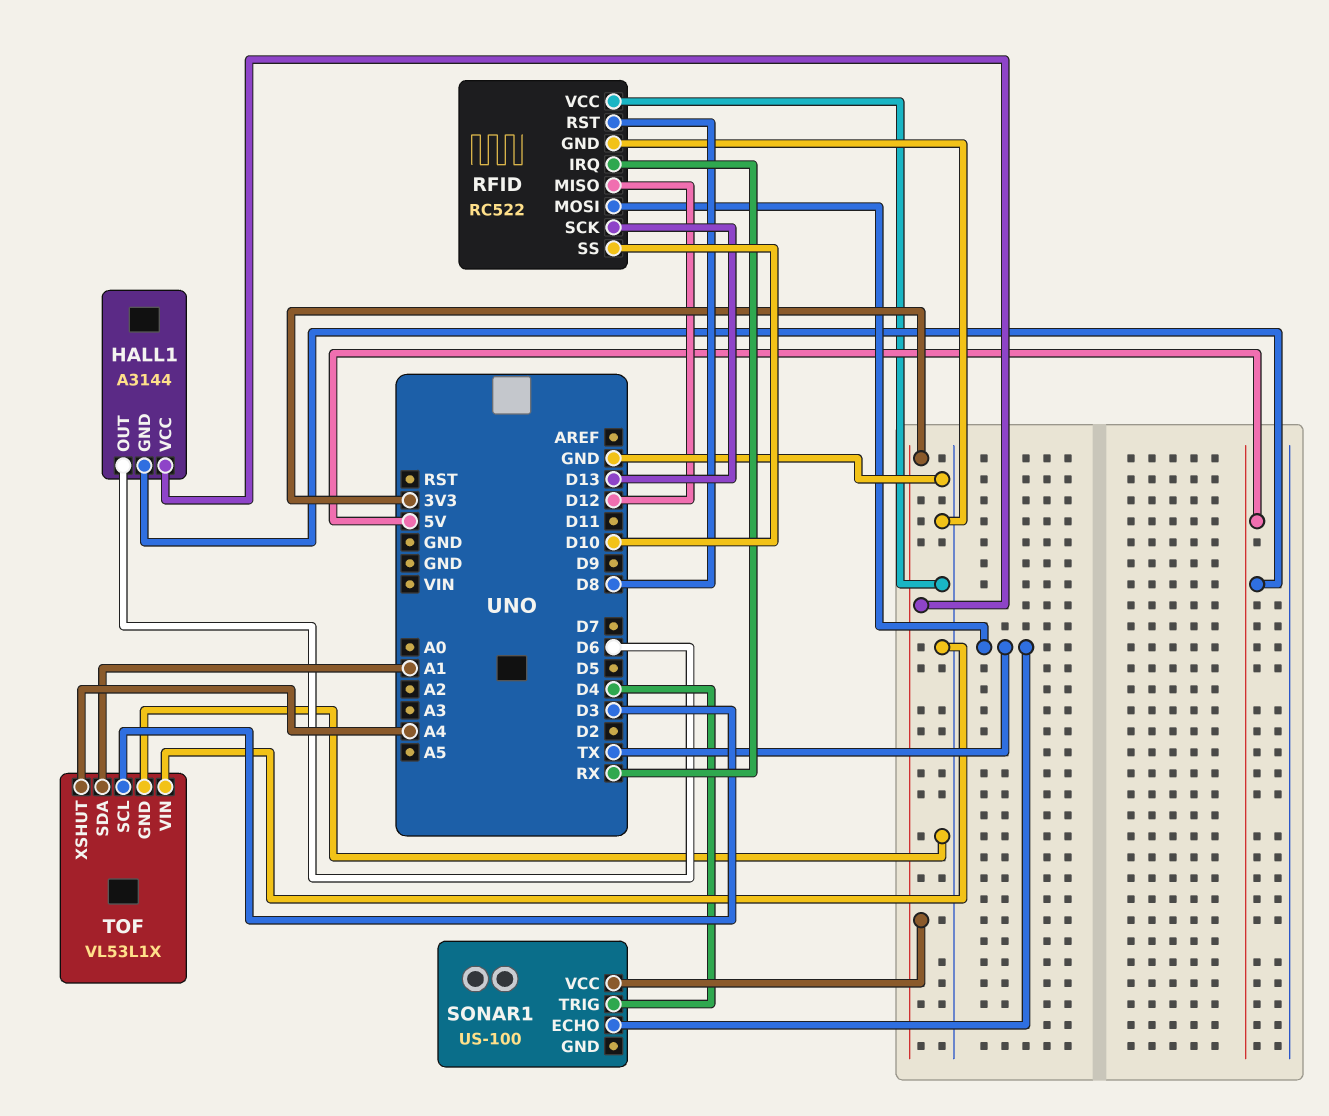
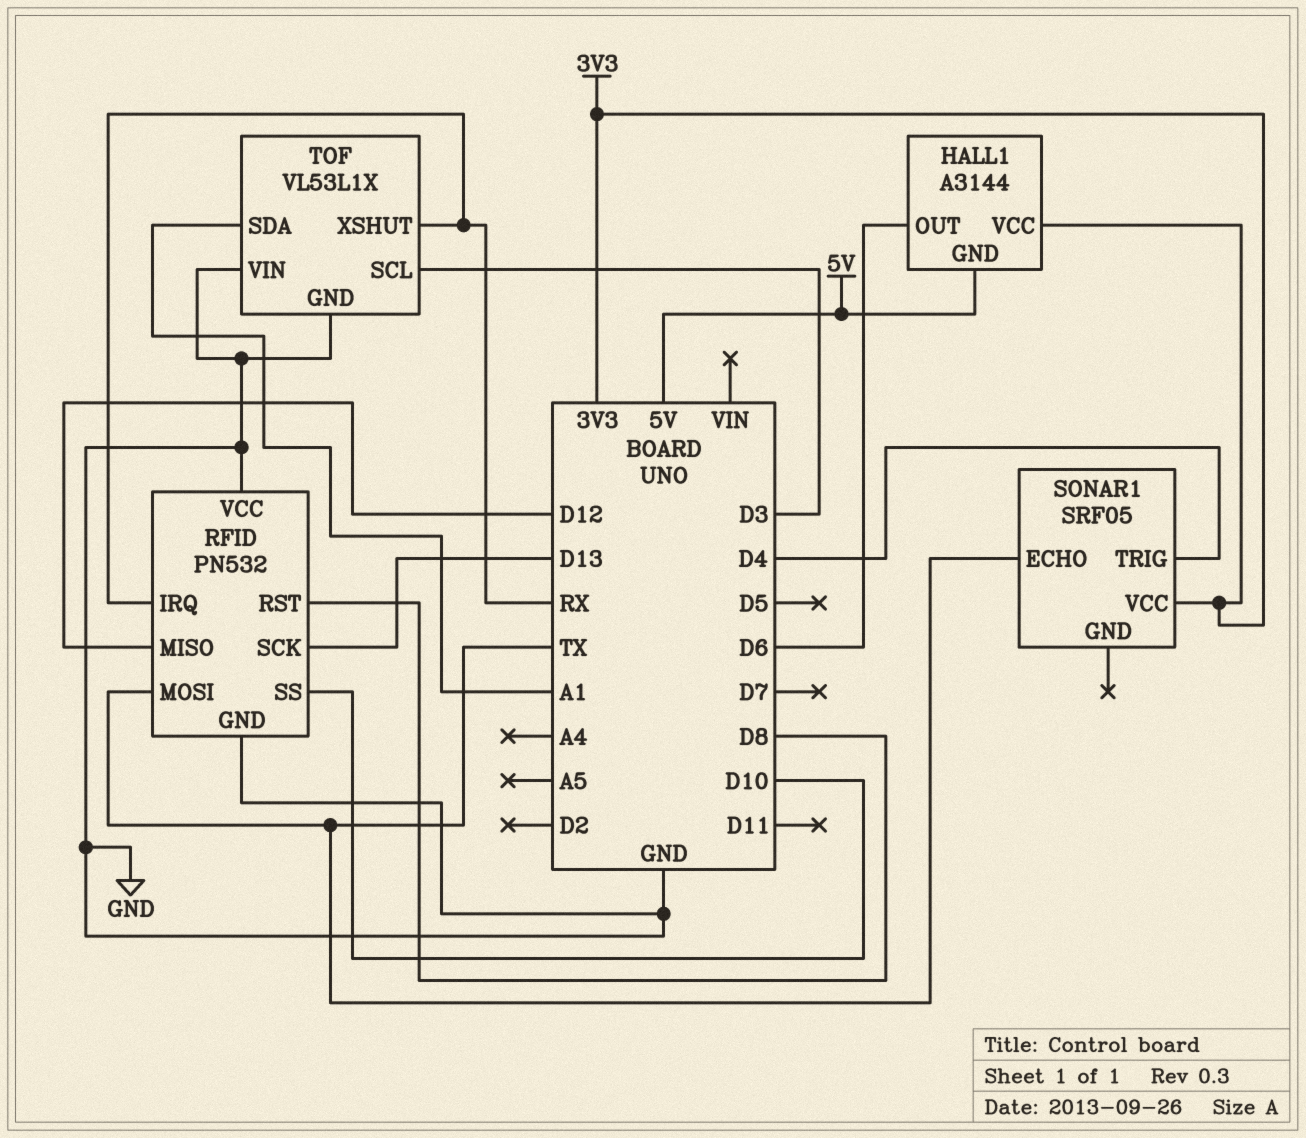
RFID: RC522 -> PN532
SONAR1: US-100 -> SRF05
TOF pin XSHUT: A4 -> RX

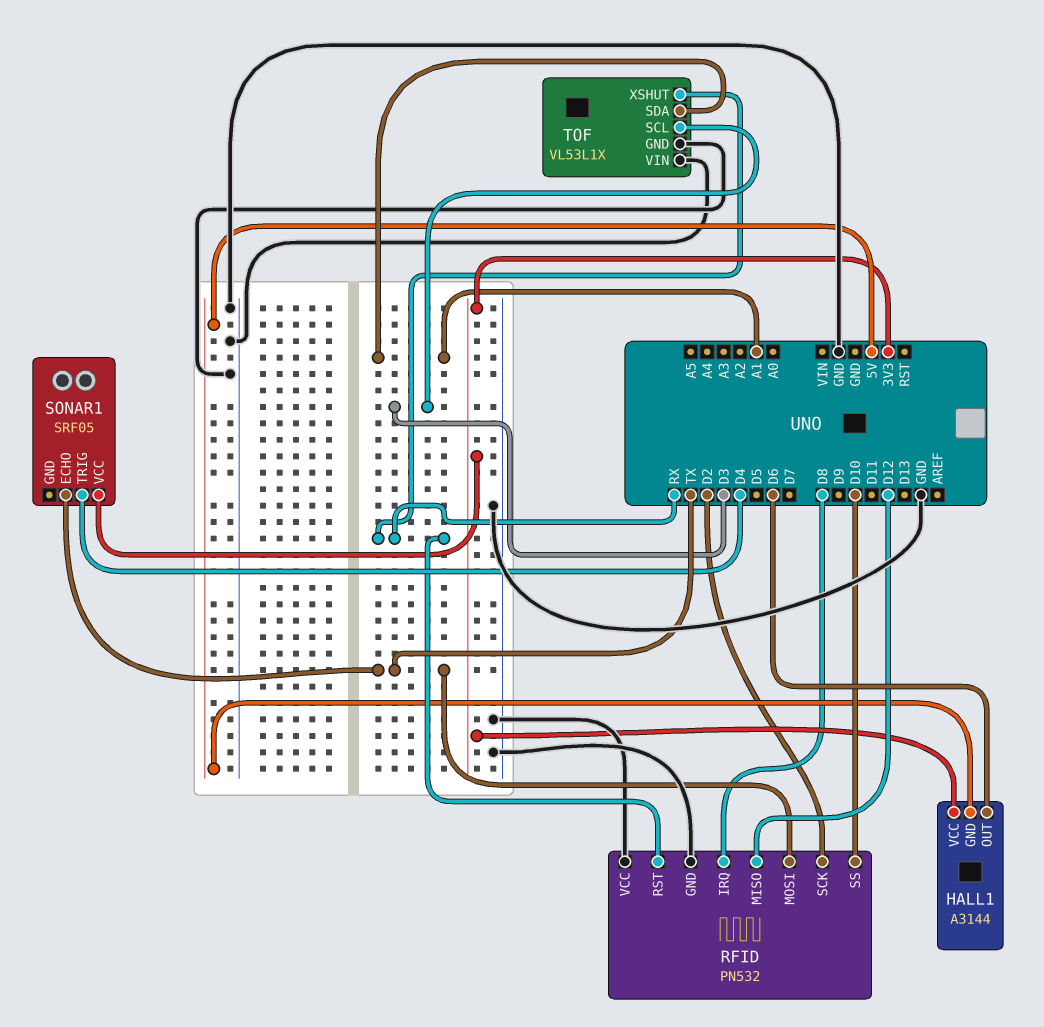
RFID pin IRQ: RX -> D8
RFID pin RST: D8 -> RX
RFID pin SCK: D13 -> D2

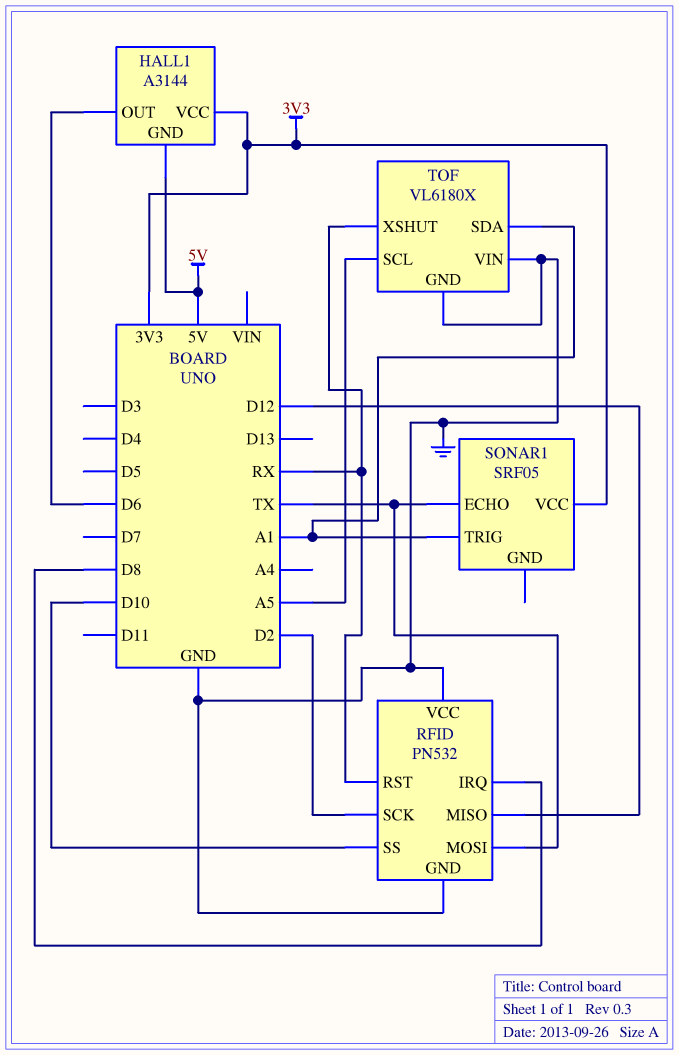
SONAR1 pin TRIG: D4 -> A1
TOF: VL53L1X -> VL6180X
TOF pin SCL: D3 -> A5

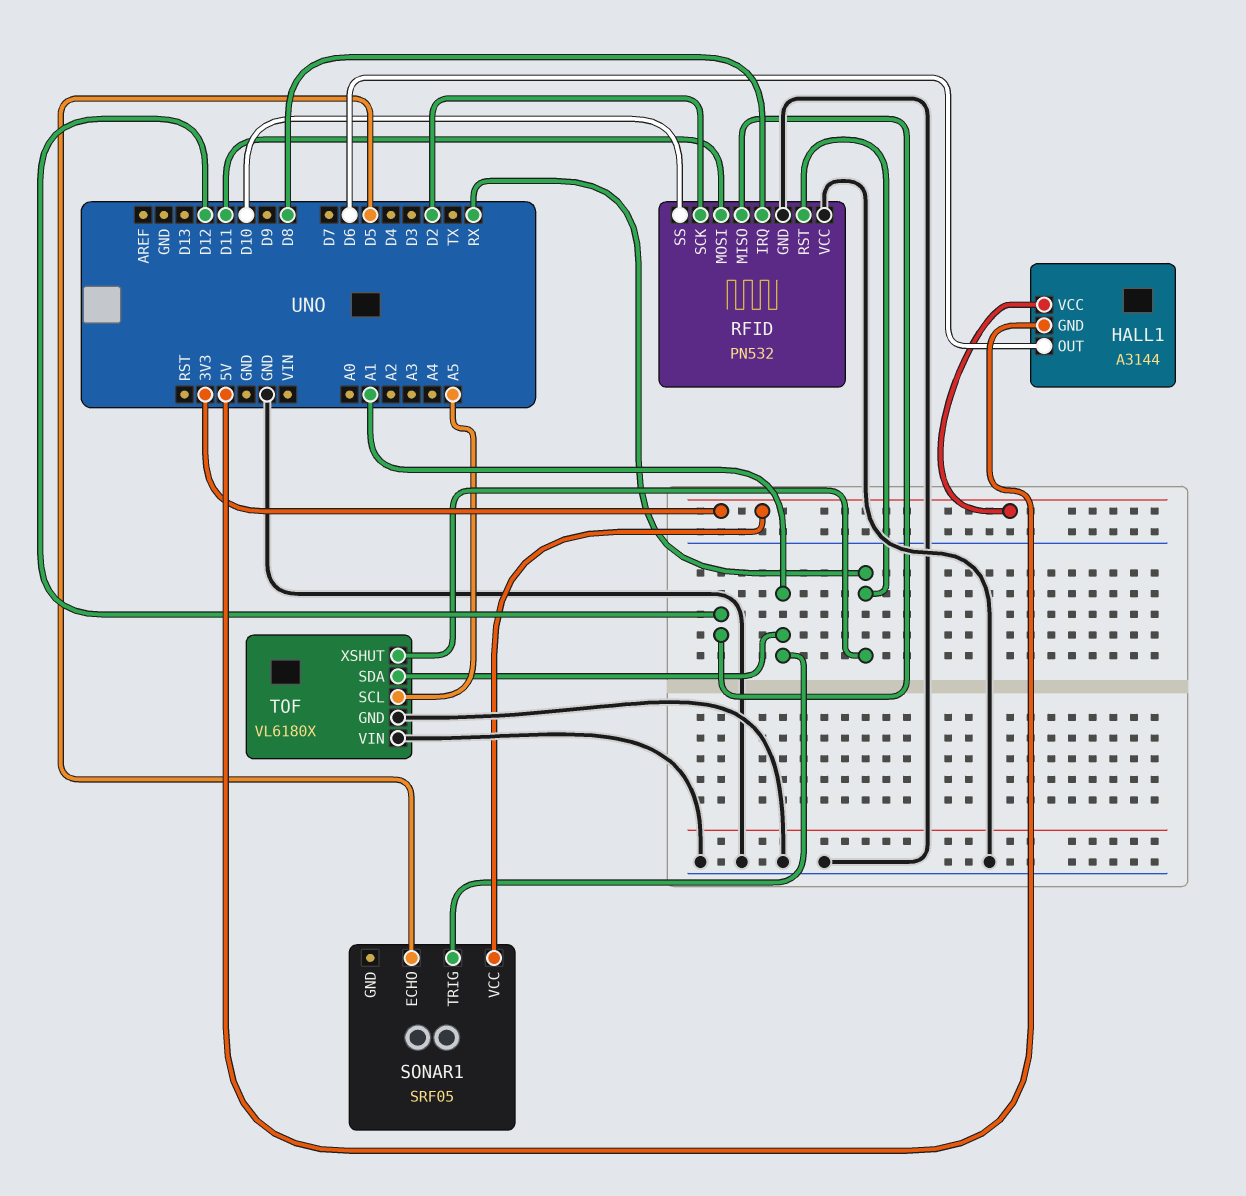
RFID pin MOSI: TX -> D11
SONAR1 pin ECHO: TX -> D5

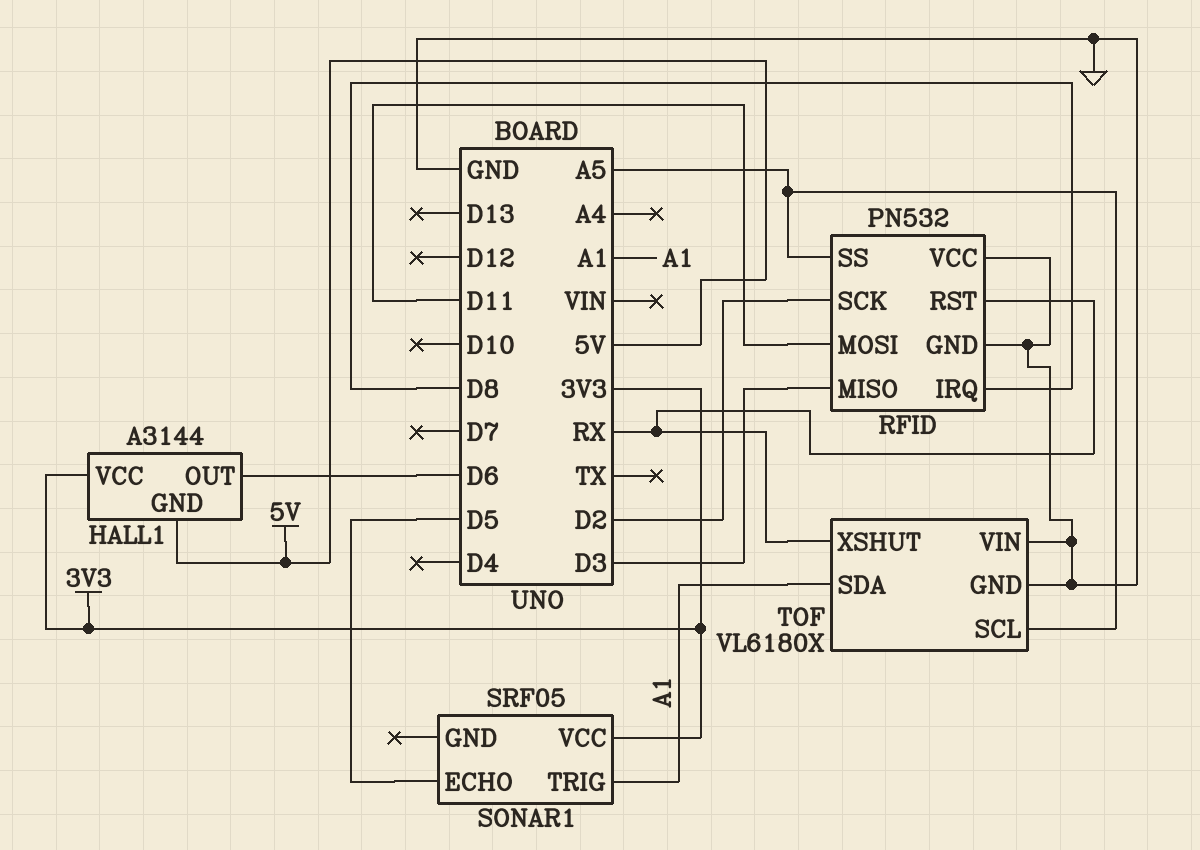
RFID pin MISO: D12 -> D3
RFID pin SS: D10 -> A5

